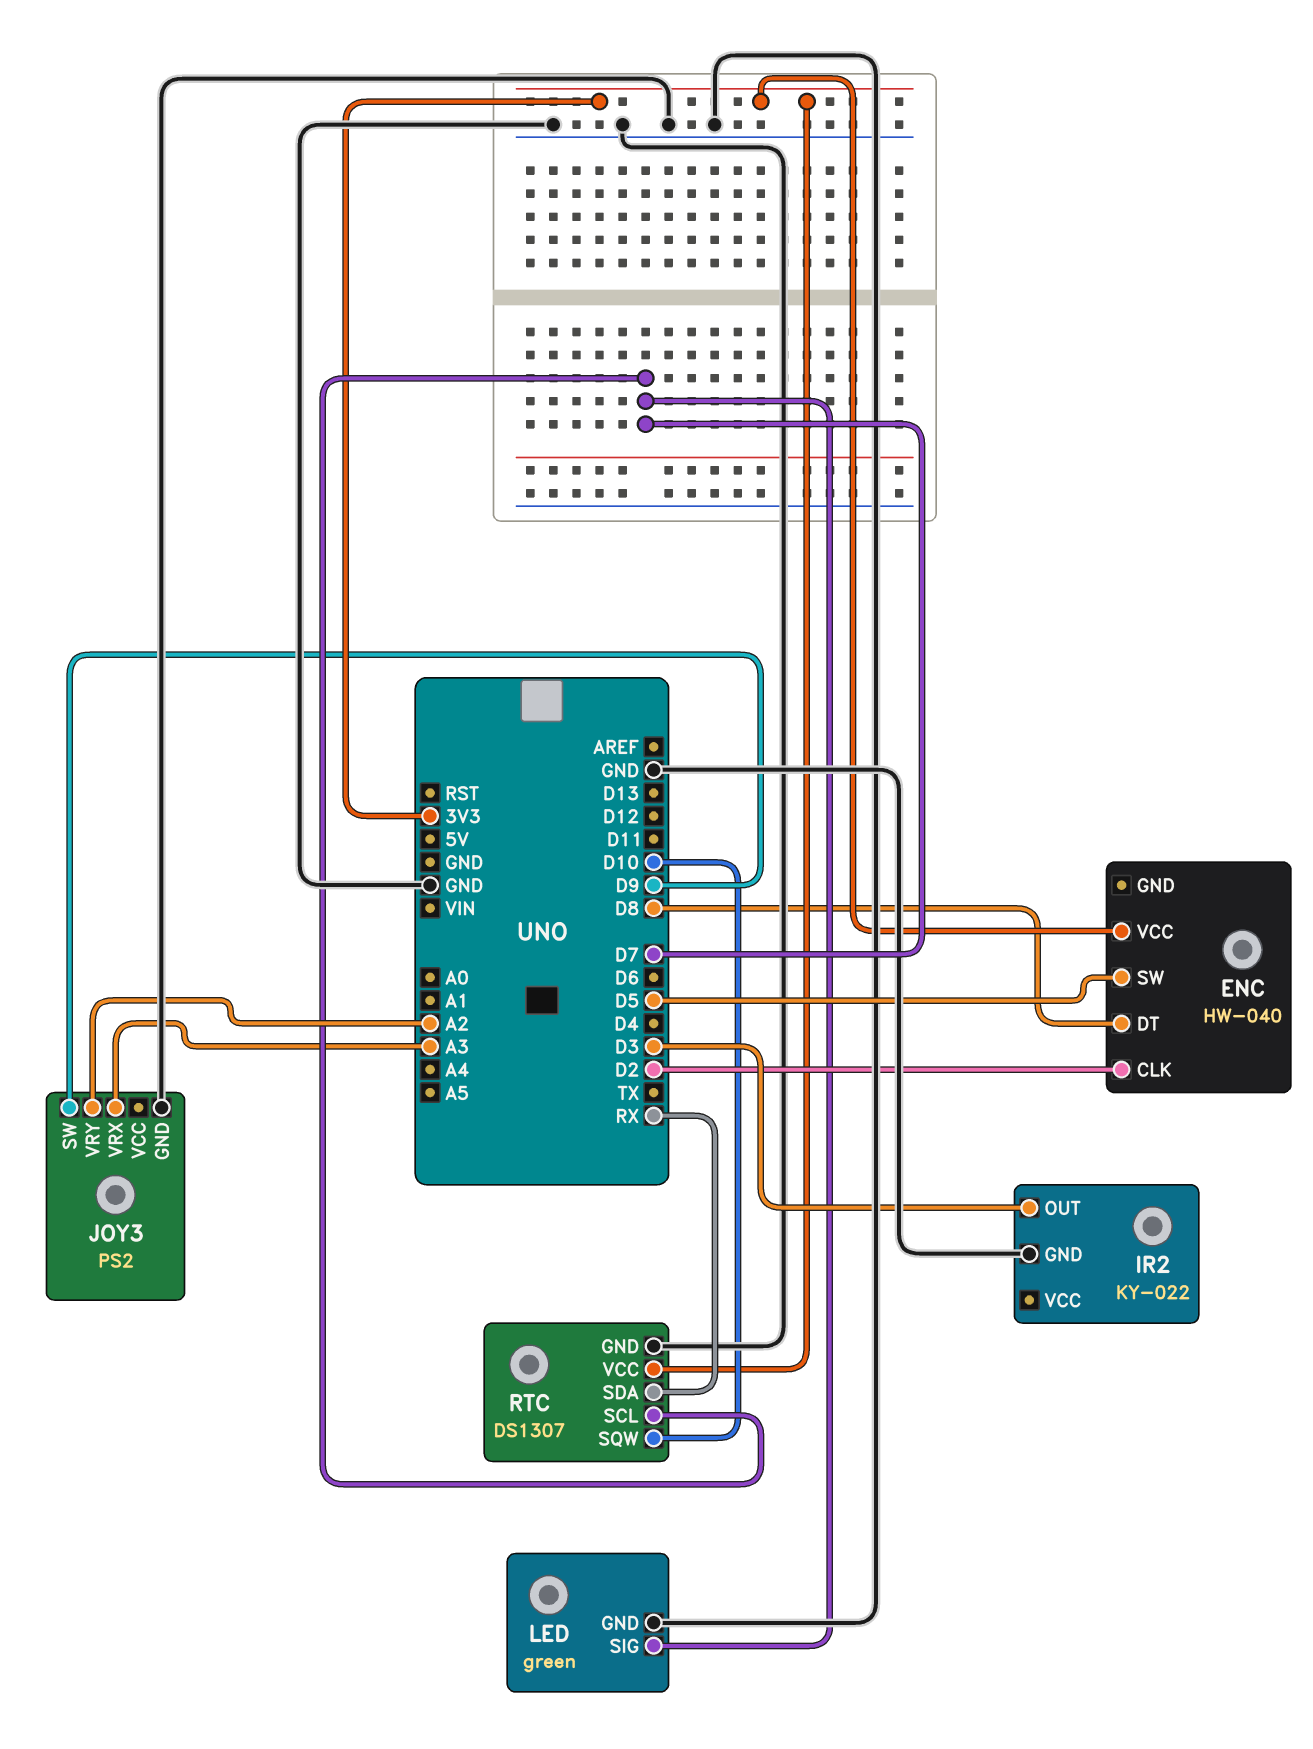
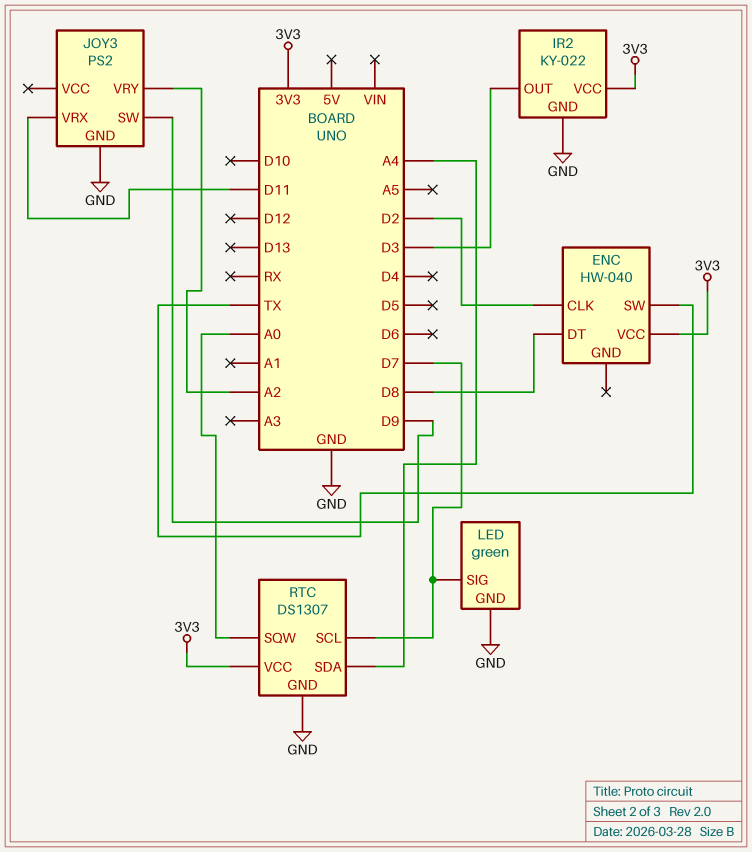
ENC pin SW: D5 -> TX
IR2 pin VCC: none -> 3V3
JOY3 pin VRX: A3 -> D11
RTC pin SDA: RX -> A4
RTC pin SQW: D10 -> A0

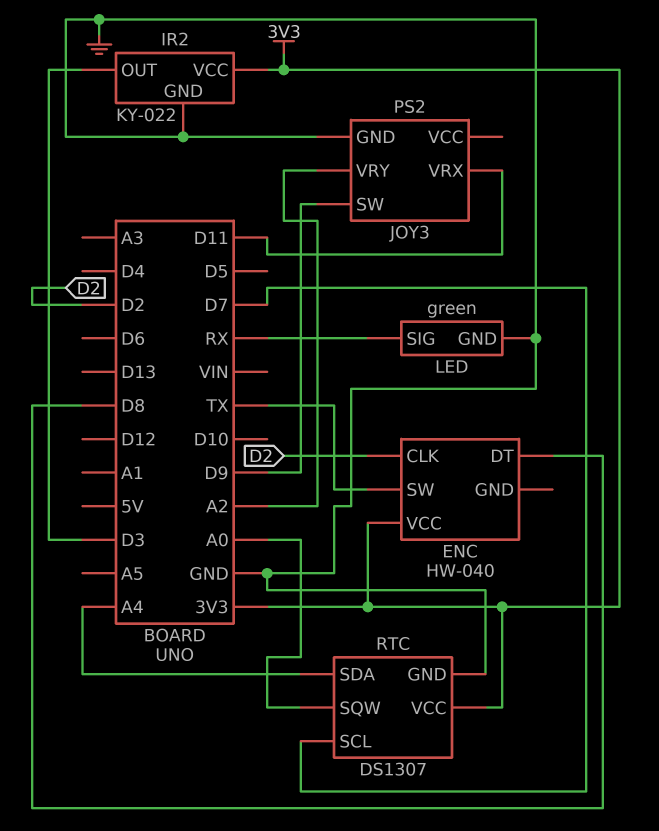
LED pin SIG: D7 -> RX

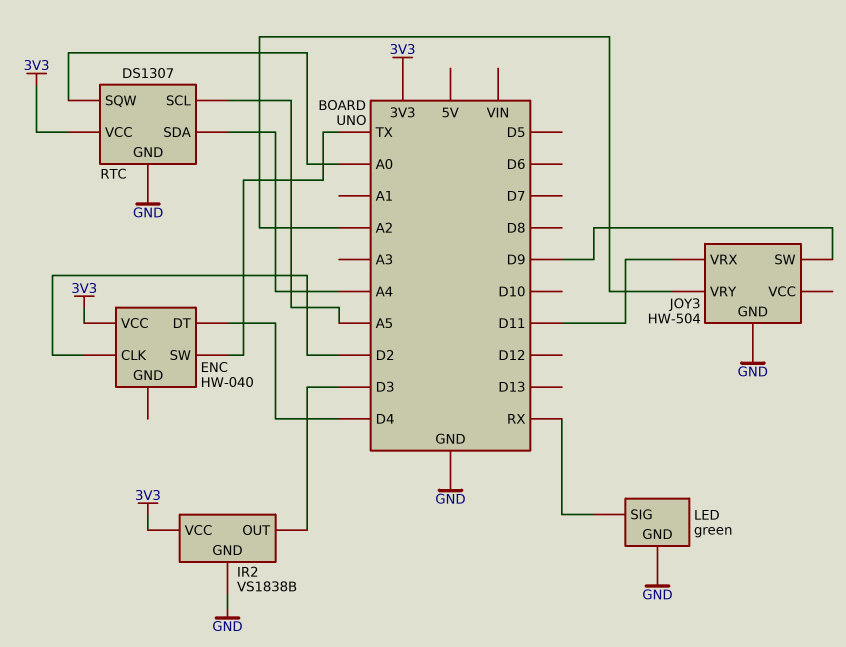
ENC pin DT: D8 -> D4
IR2: KY-022 -> VS1838B
JOY3: PS2 -> HW-504
RTC pin SCL: D7 -> A5

